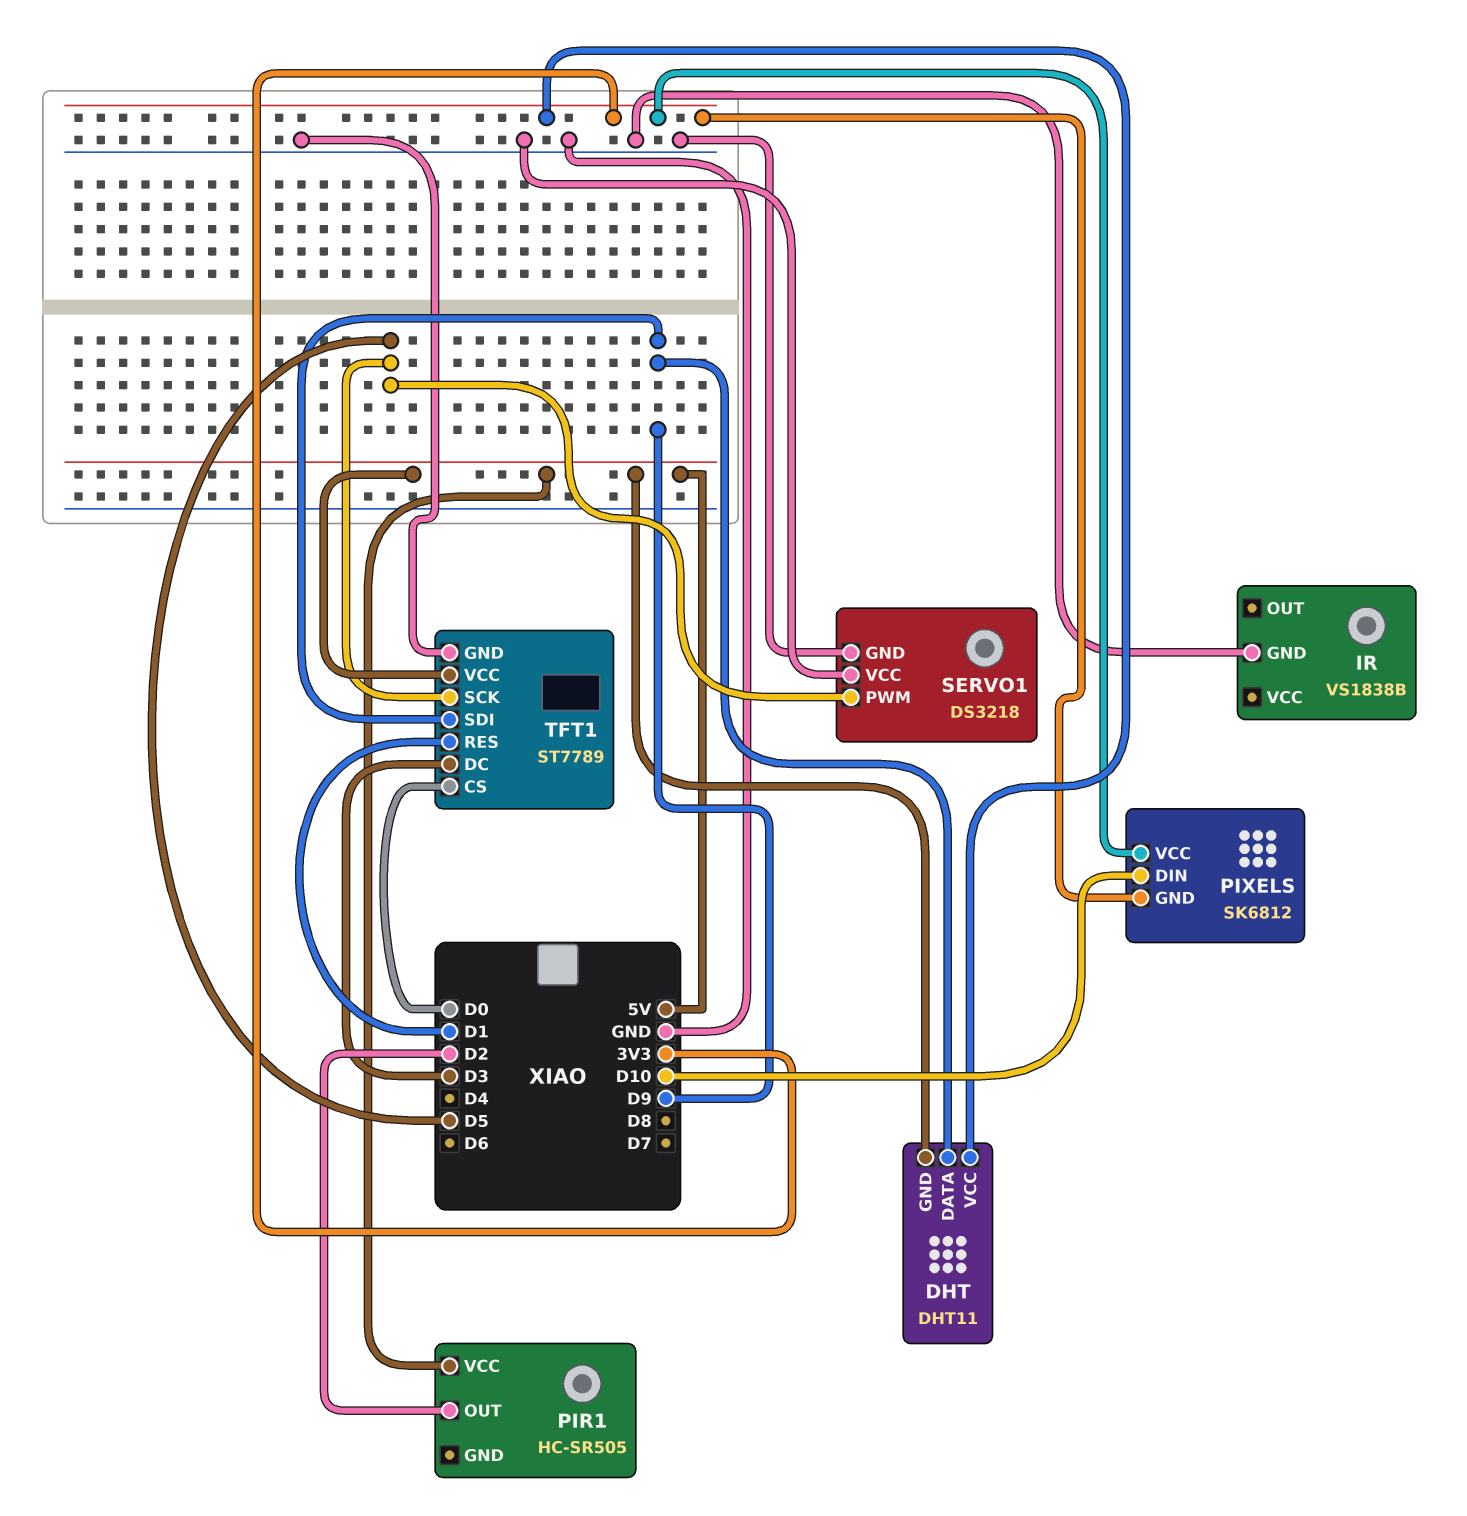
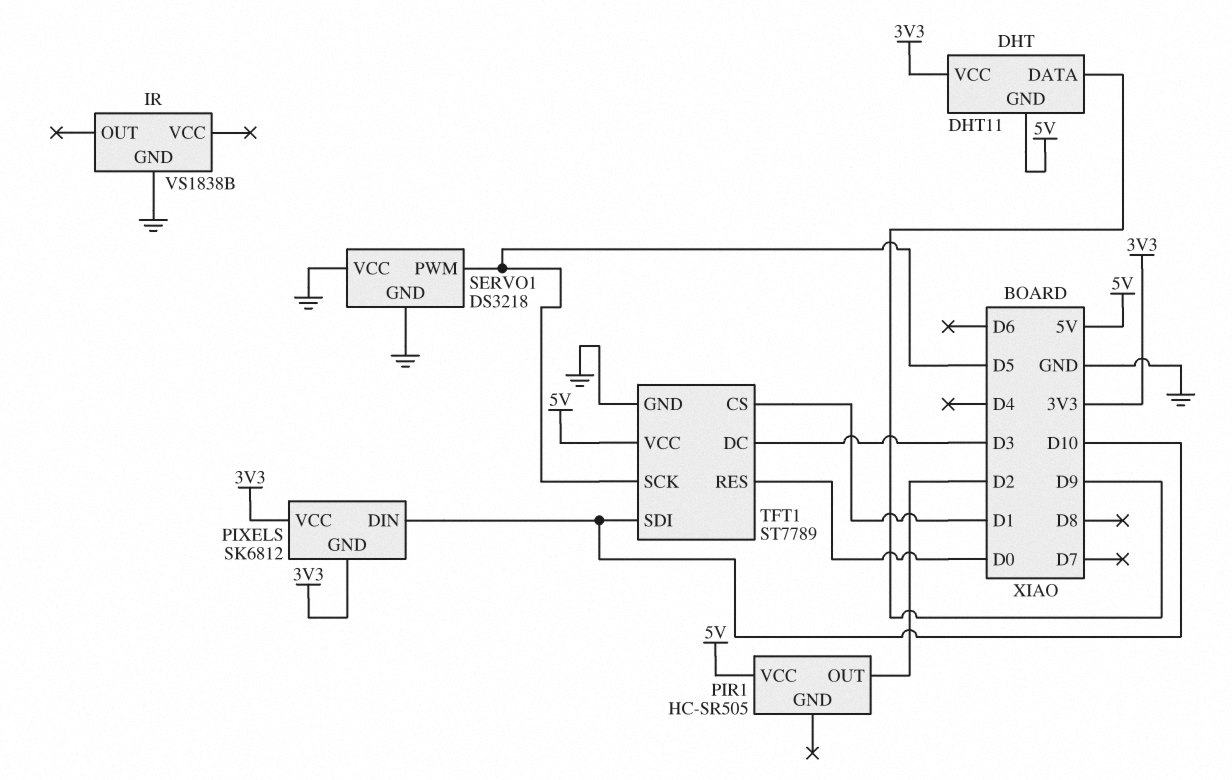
TFT1 pin CS: D0 -> D1
TFT1 pin RES: D1 -> D0
TFT1 pin SDI: D9 -> D10

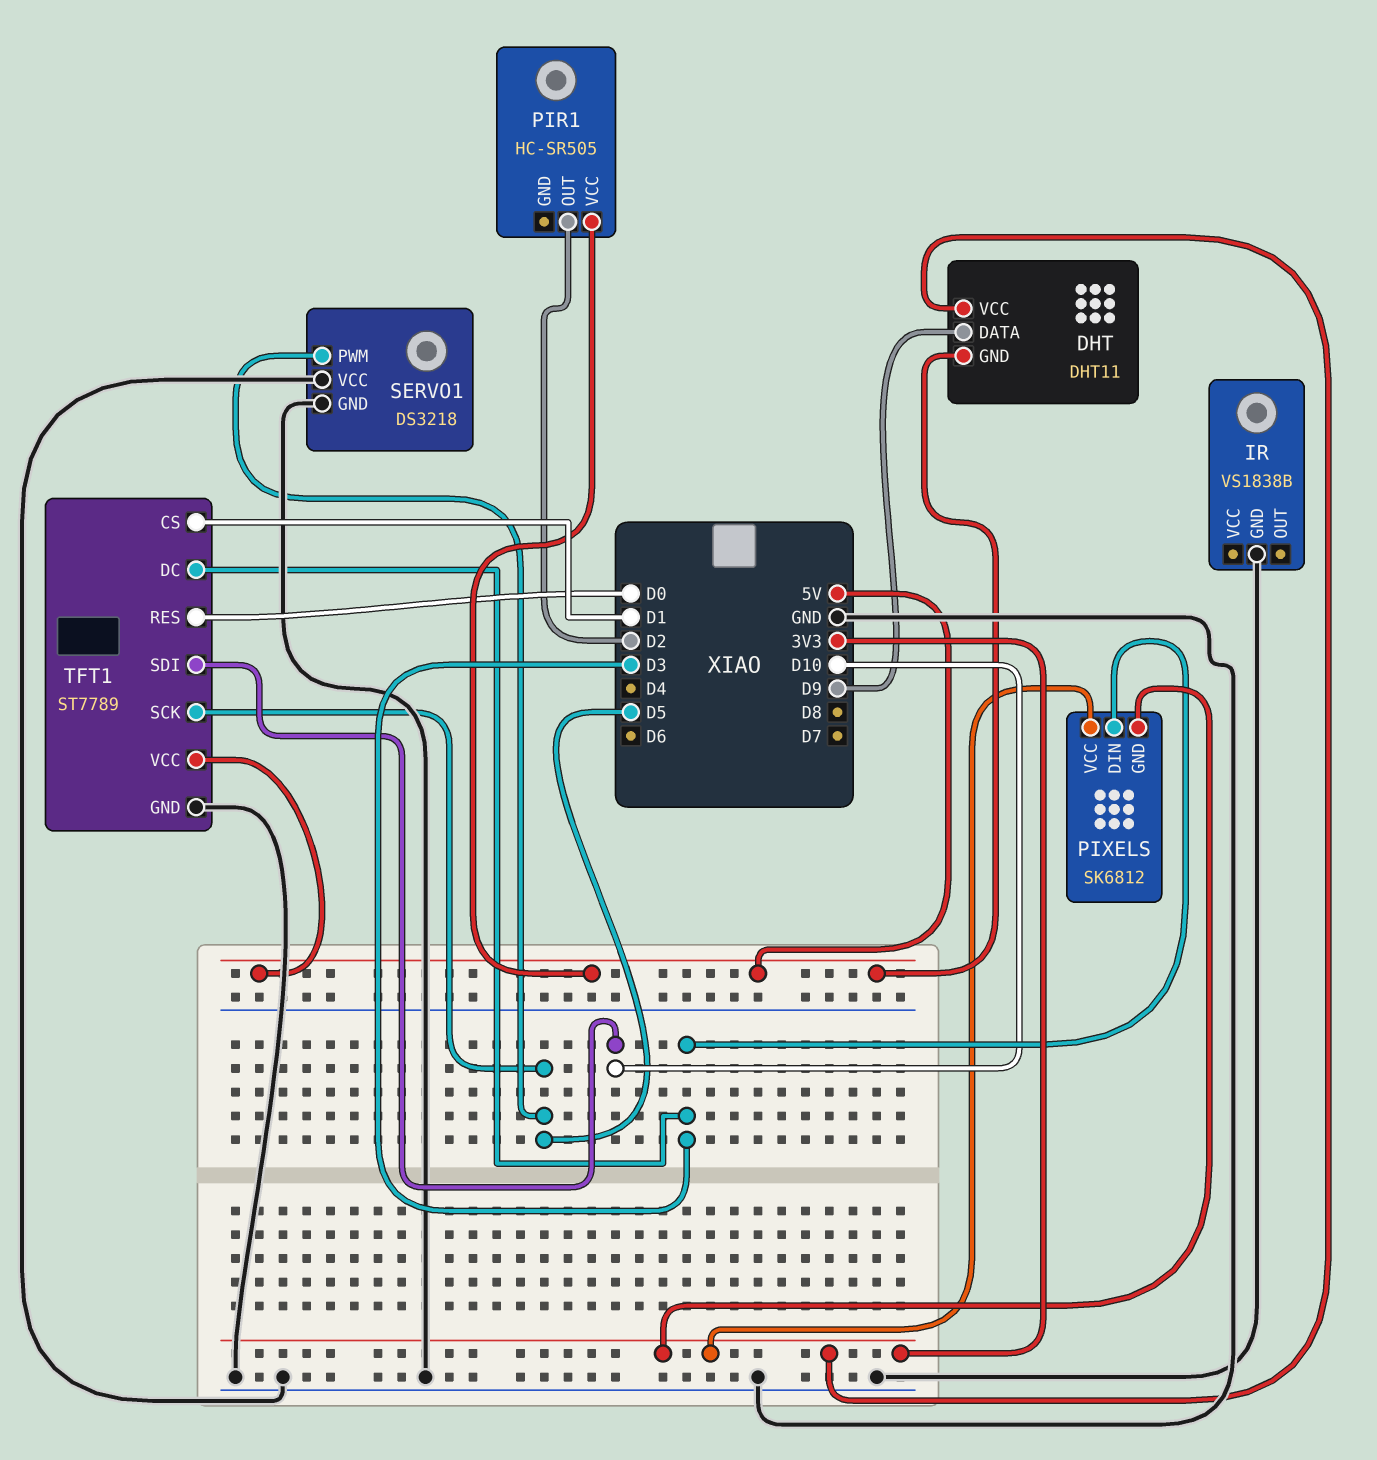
PIXELS pin DIN: D10 -> D3

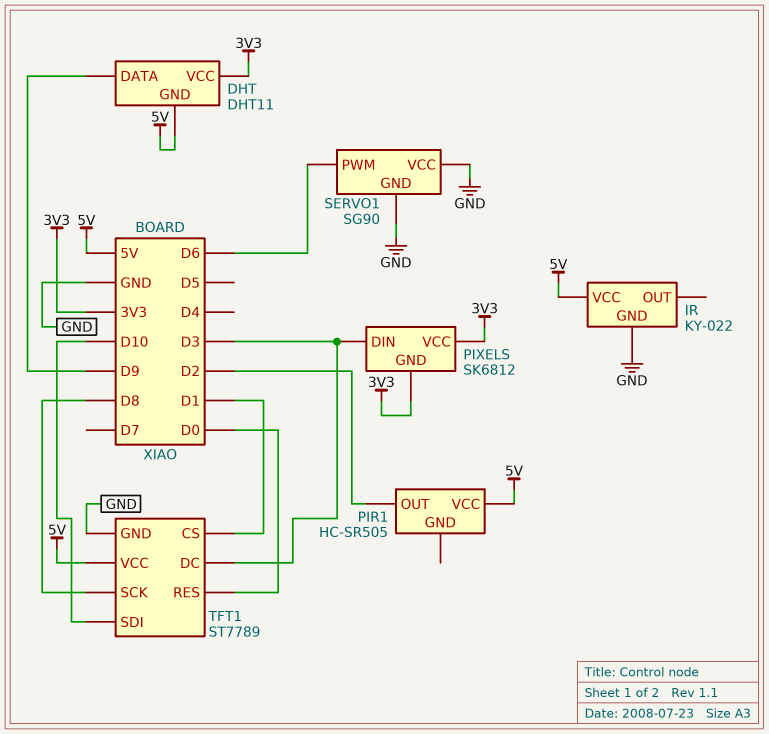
IR: VS1838B -> KY-022
IR pin VCC: none -> 5V
SERVO1: DS3218 -> SG90
SERVO1 pin PWM: D5 -> D6
TFT1 pin SCK: D5 -> D8

